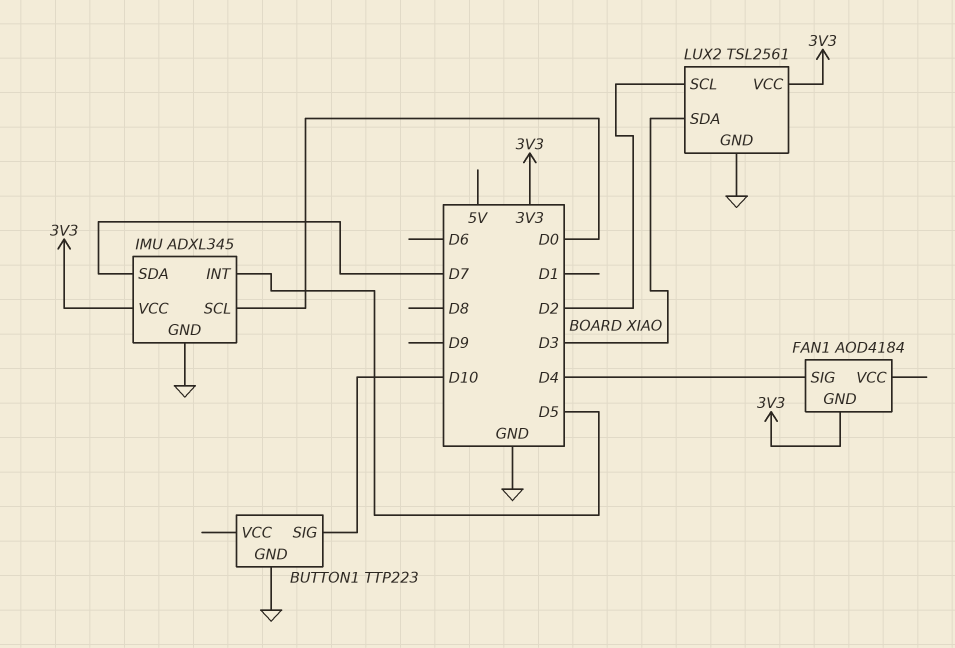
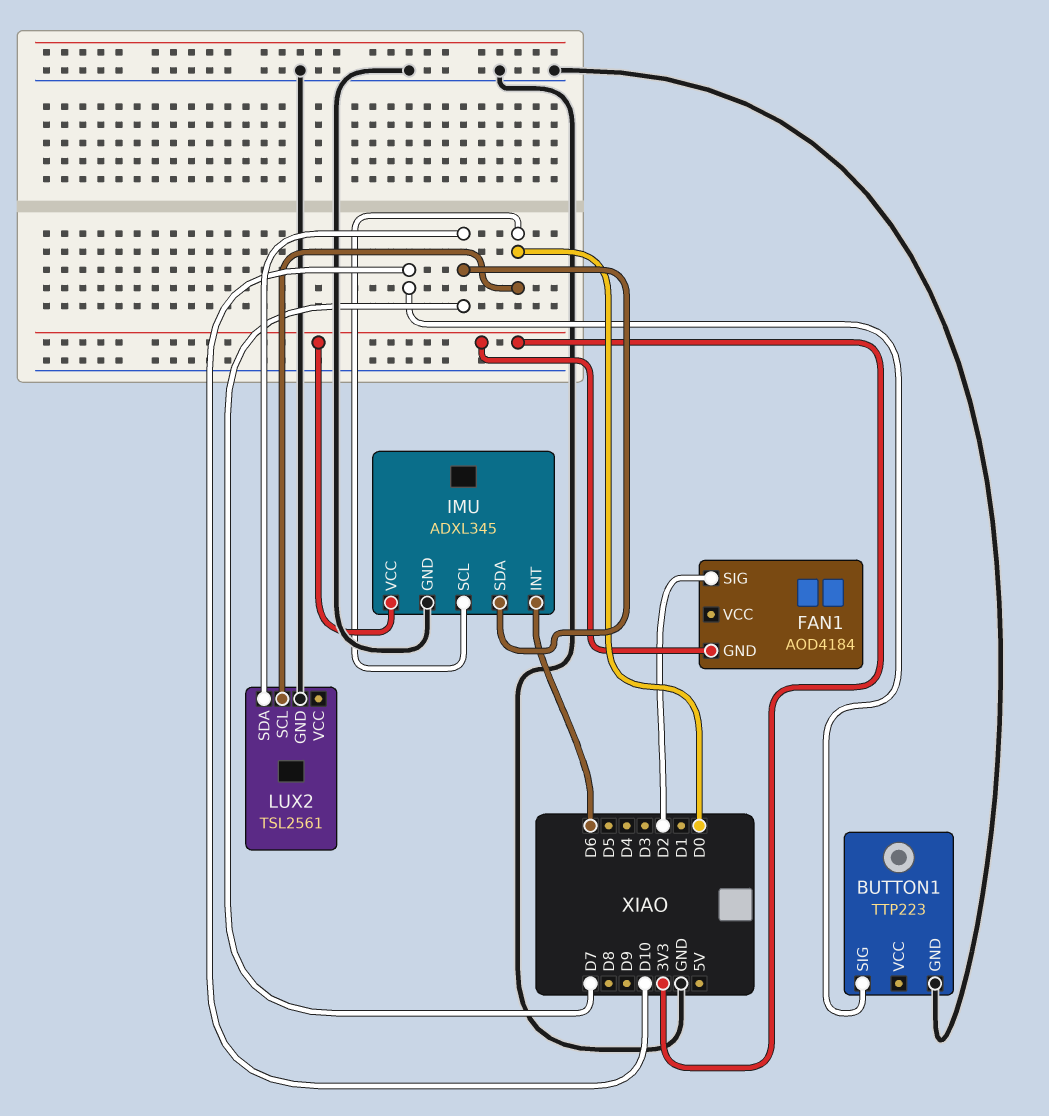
FAN1 pin SIG: D4 -> D2
IMU pin INT: D5 -> D6
LUX2 pin SCL: D2 -> D0
LUX2 pin SDA: D3 -> D7
LUX2 pin VCC: 3V3 -> none

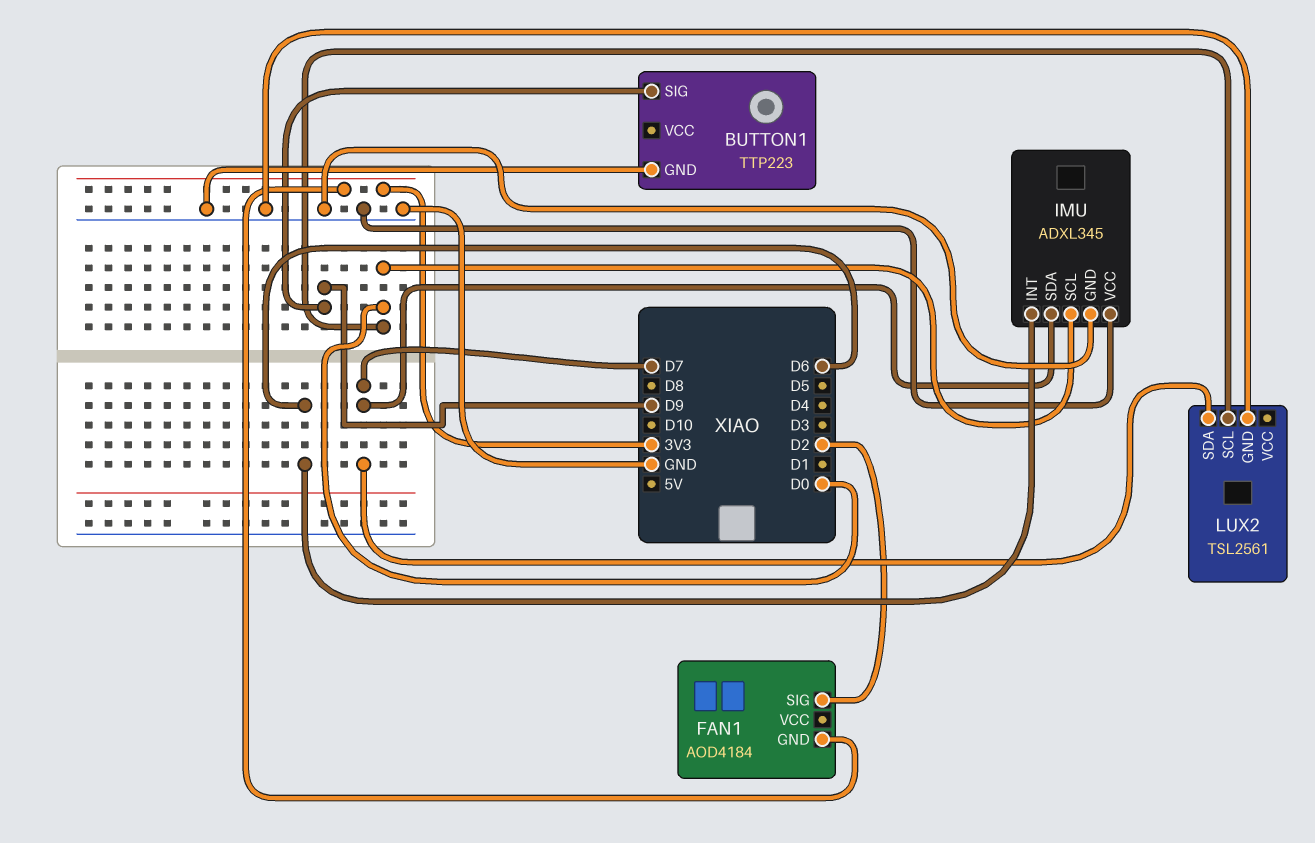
BUTTON1 pin SIG: D10 -> D9
IMU pin VCC: 3V3 -> GND

